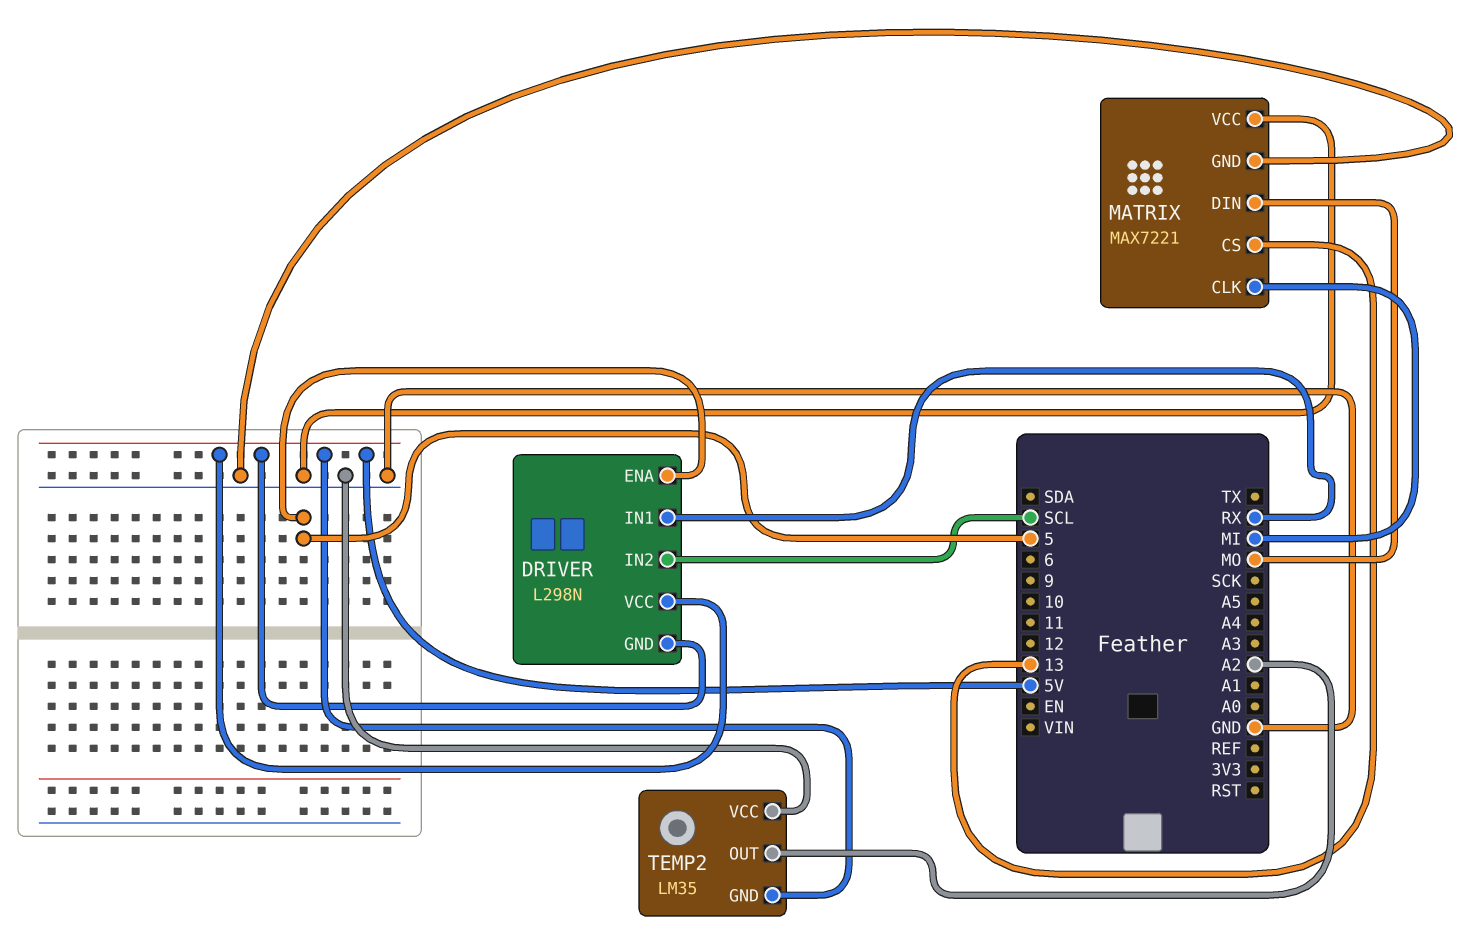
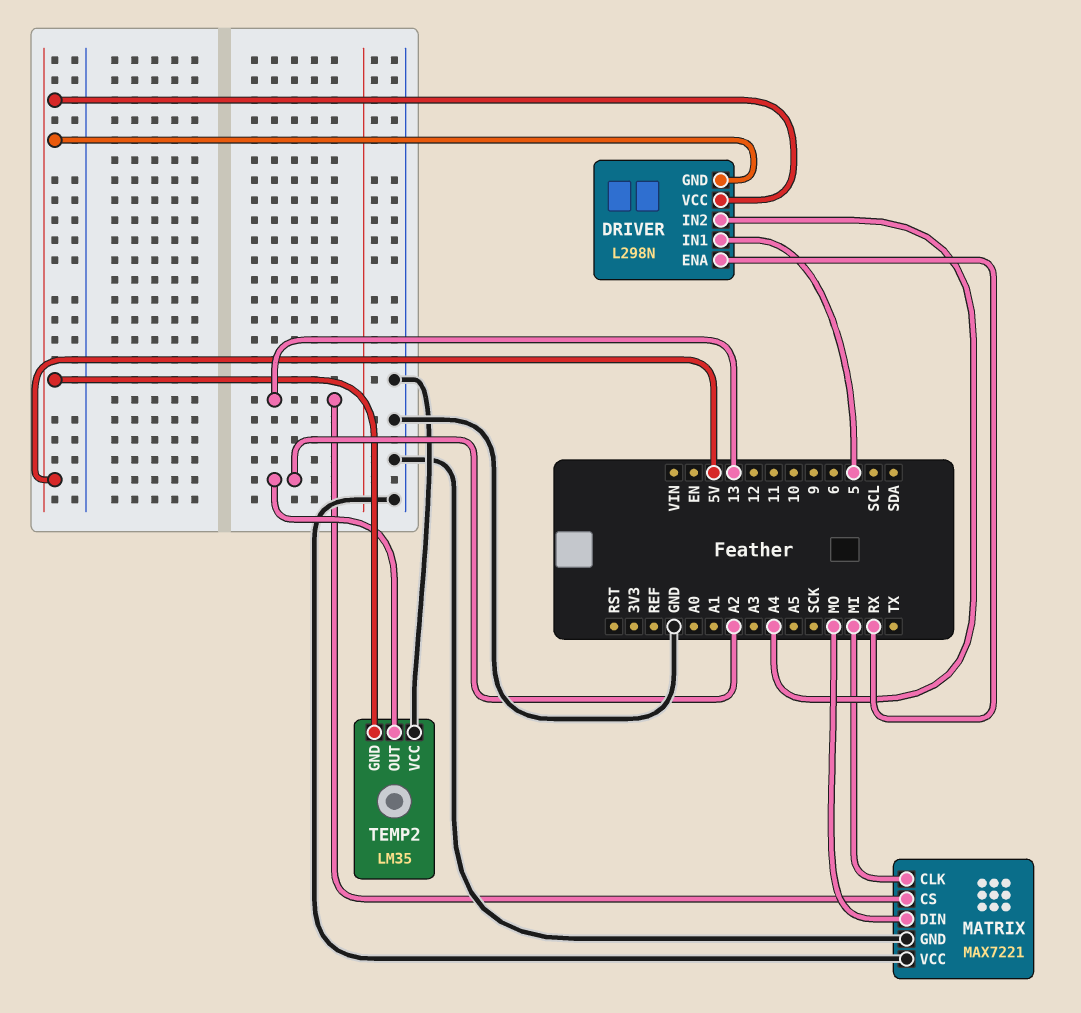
DRIVER pin ENA: 5 -> RX
DRIVER pin IN1: RX -> 5
DRIVER pin IN2: SCL -> A4

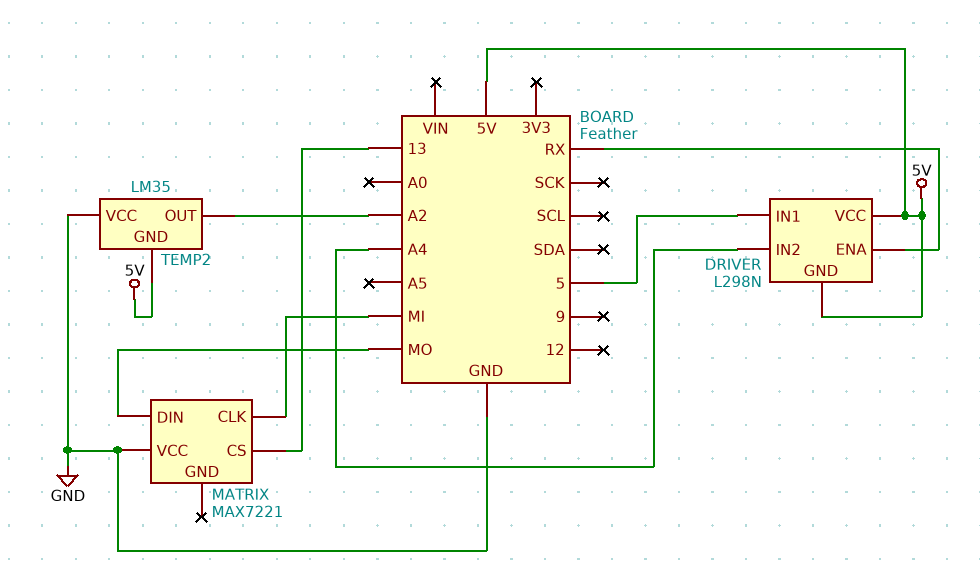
MATRIX pin GND: GND -> none

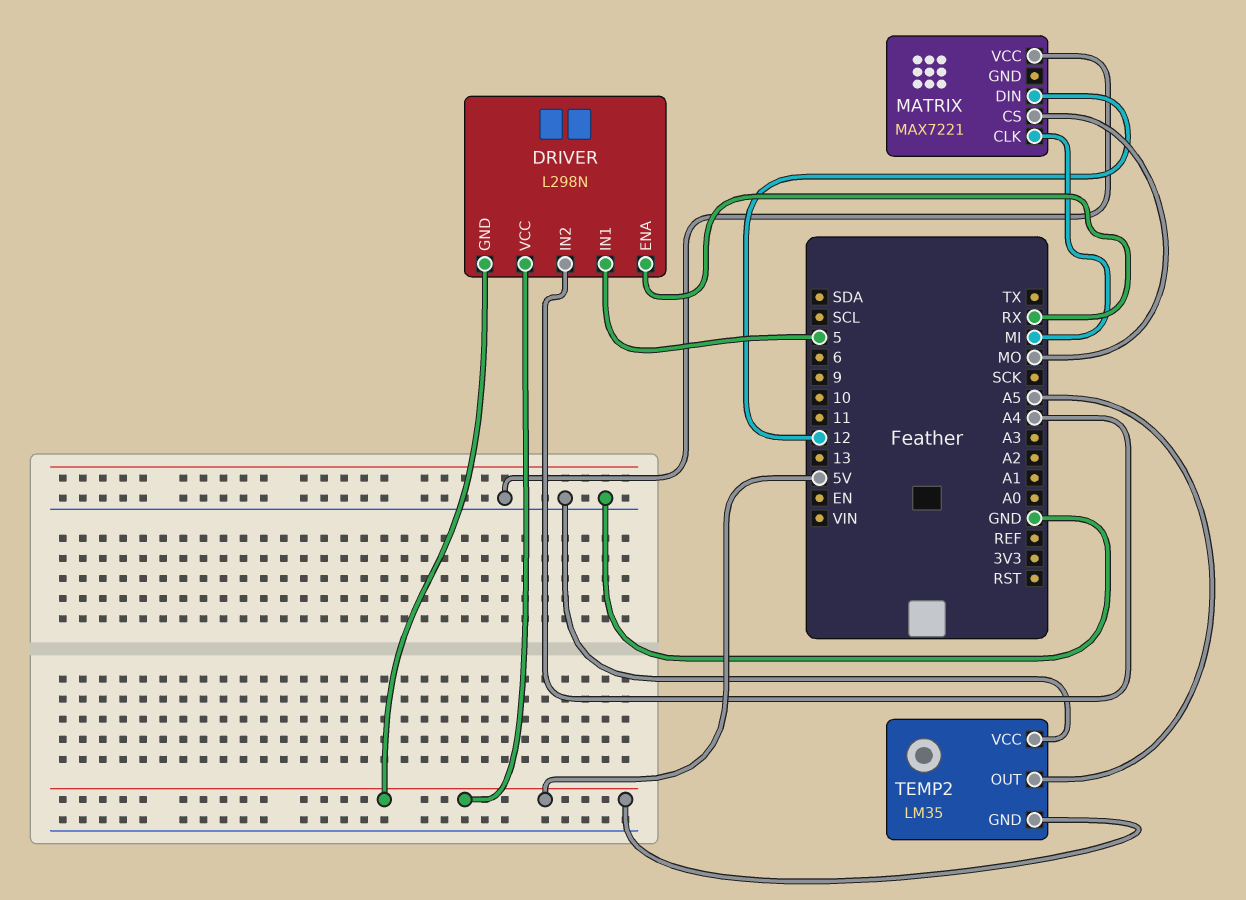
MATRIX pin CS: 13 -> MO
MATRIX pin DIN: MO -> 12
TEMP2 pin OUT: A2 -> A5

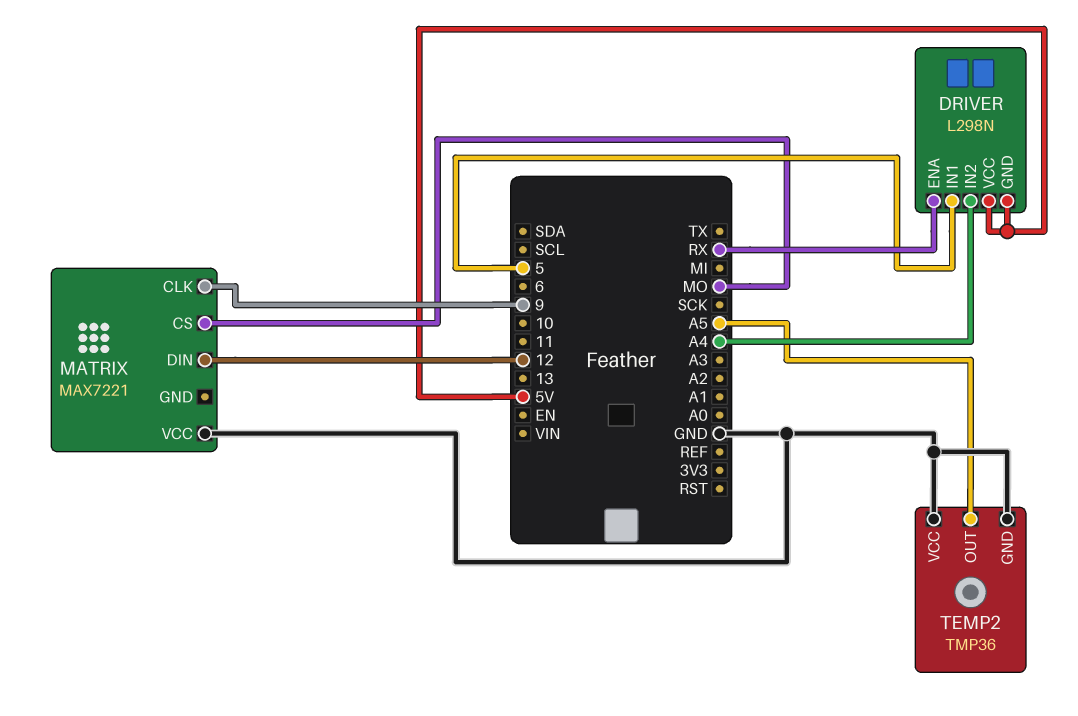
MATRIX pin CLK: MI -> 9
TEMP2: LM35 -> TMP36
TEMP2 pin GND: 5V -> GND

